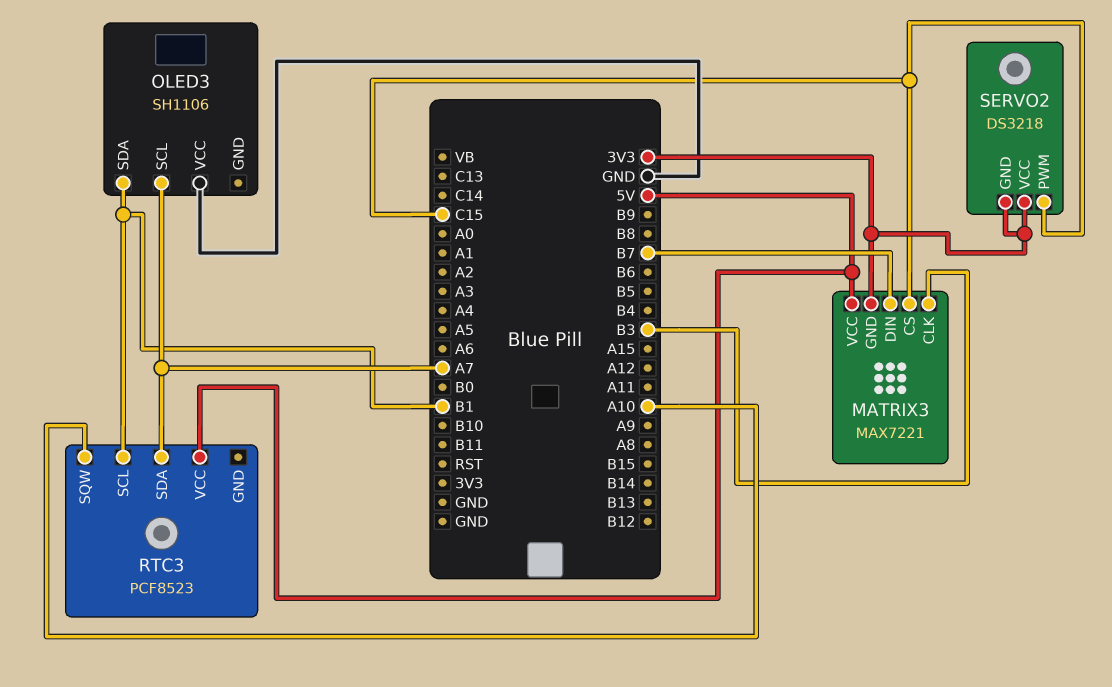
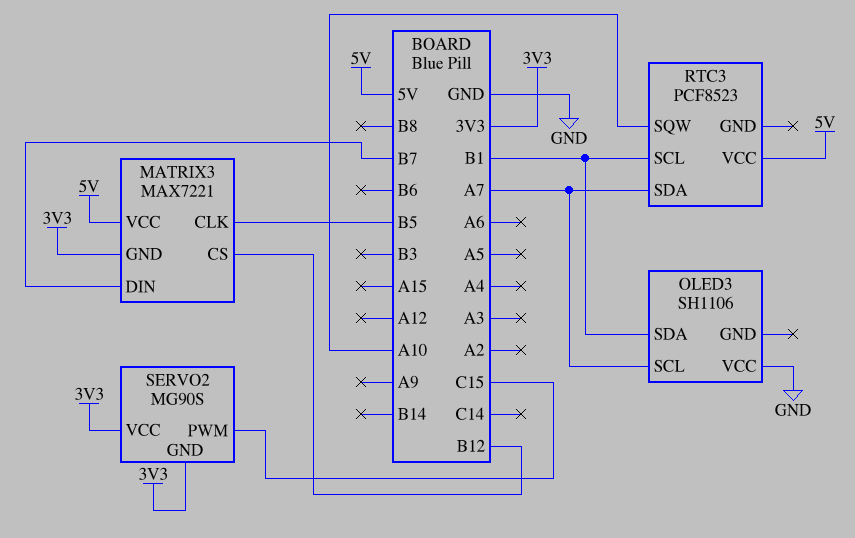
MATRIX3 pin CLK: B3 -> B5
MATRIX3 pin CS: C15 -> B12
SERVO2: DS3218 -> MG90S

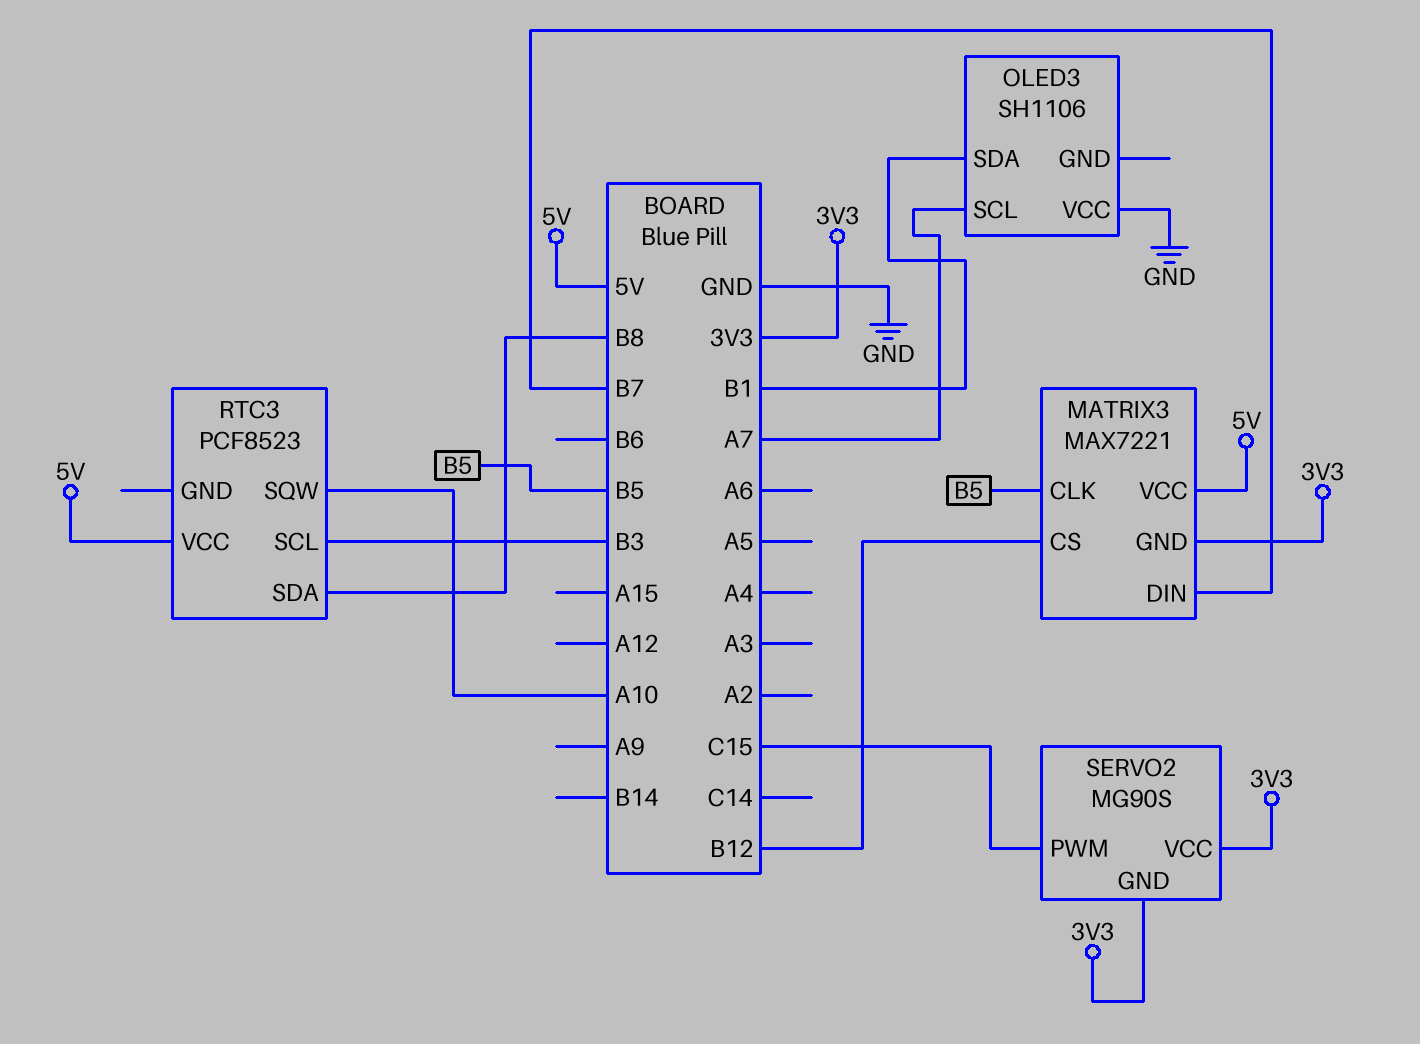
RTC3 pin SCL: B1 -> B3
RTC3 pin SDA: A7 -> B8

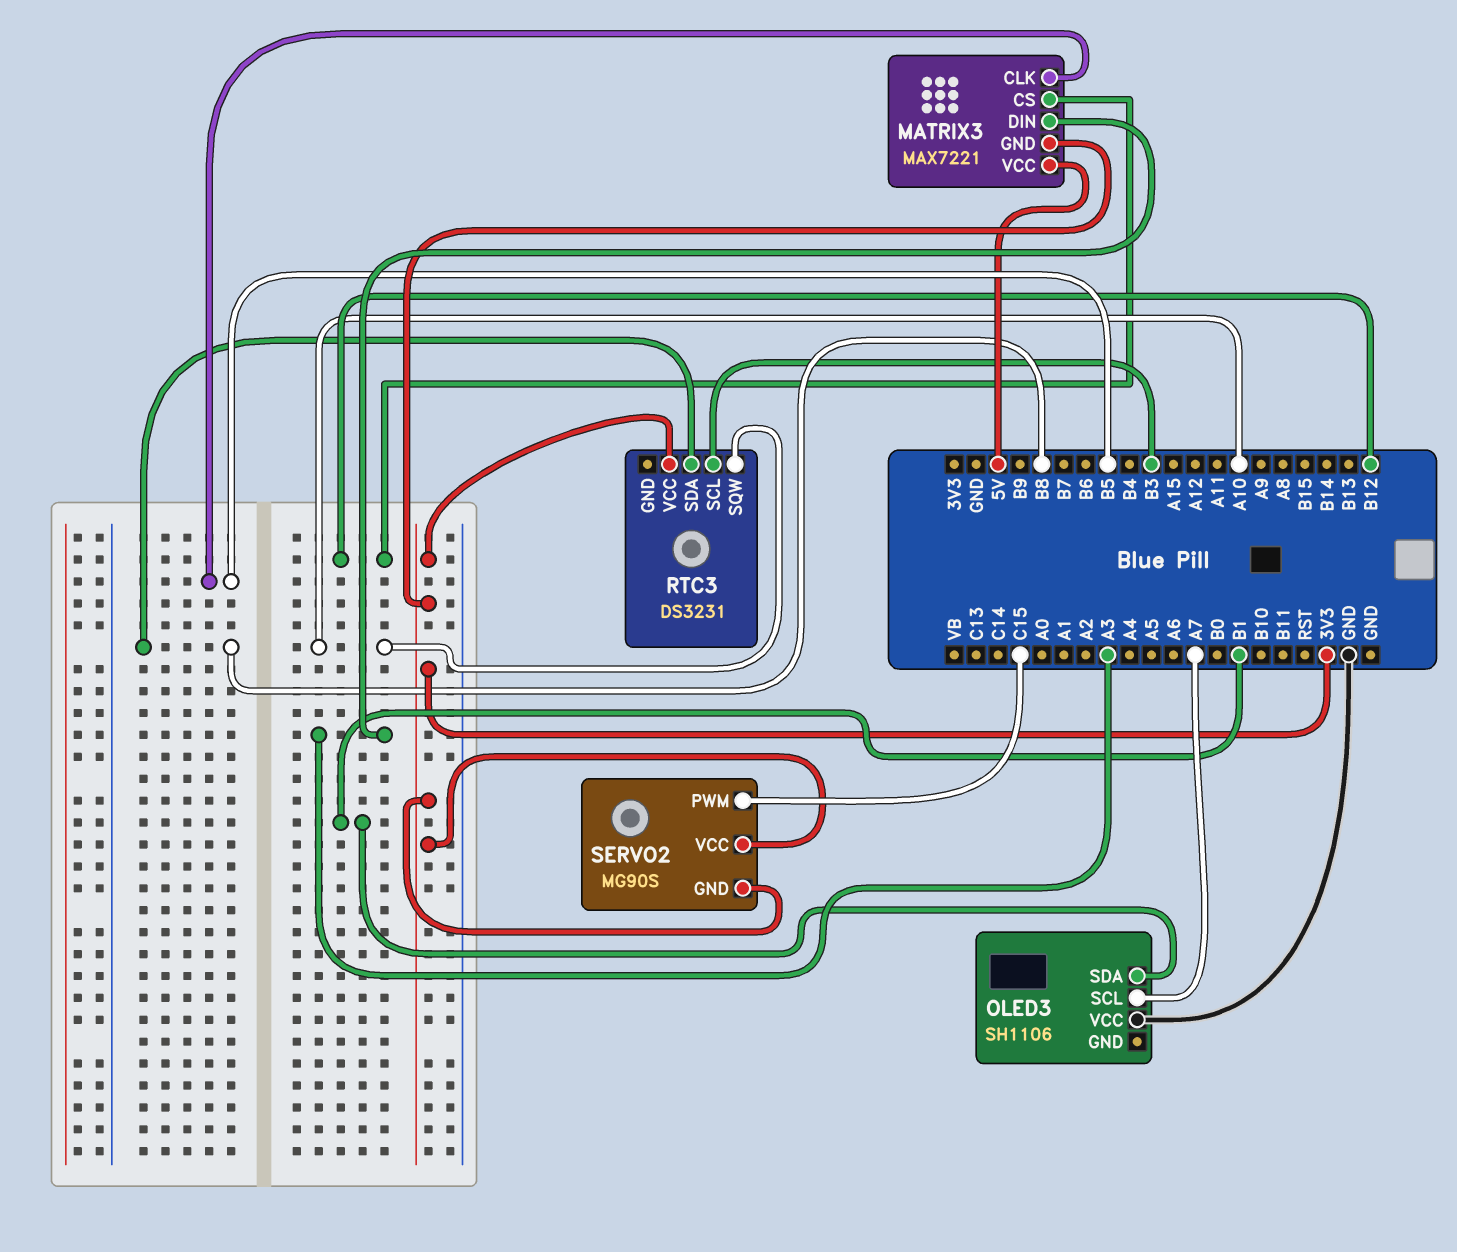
MATRIX3 pin DIN: B7 -> A3
RTC3: PCF8523 -> DS3231
RTC3 pin VCC: 5V -> 3V3

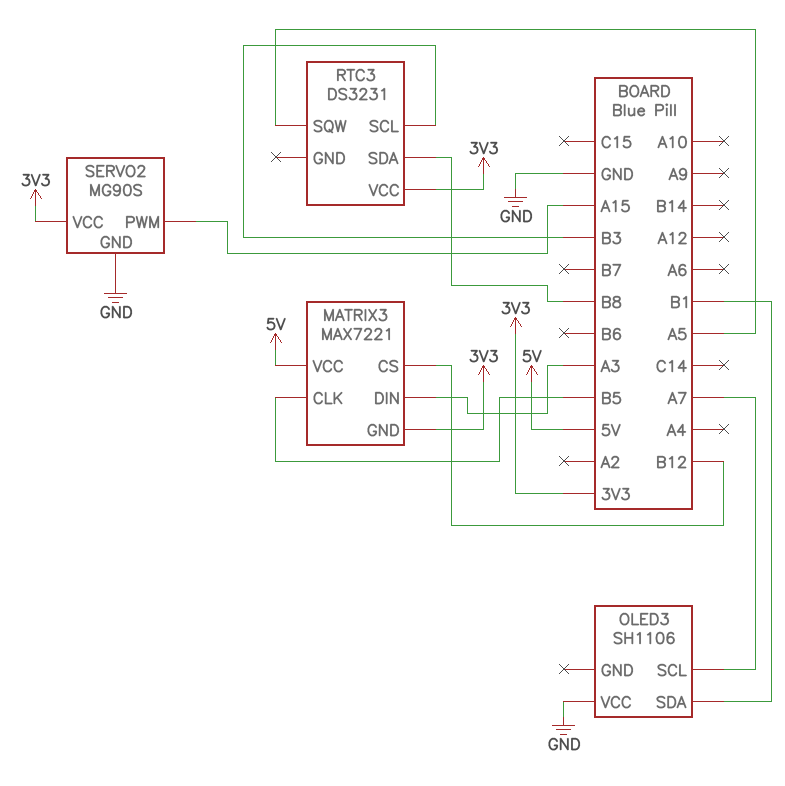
RTC3 pin SQW: A10 -> A5
SERVO2 pin GND: 3V3 -> GND
SERVO2 pin PWM: C15 -> A15

